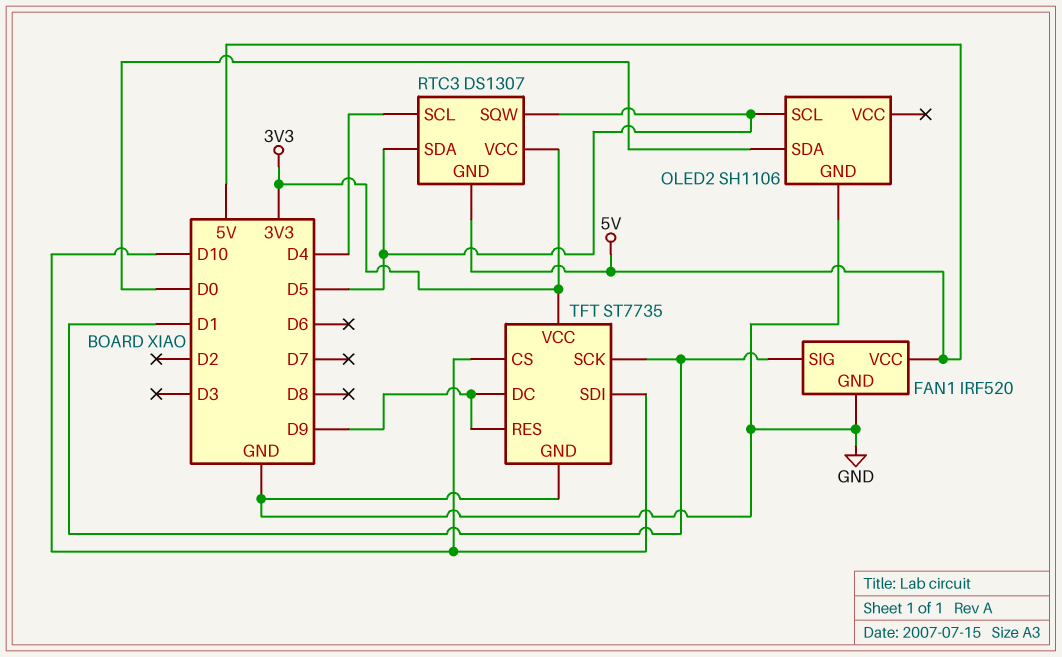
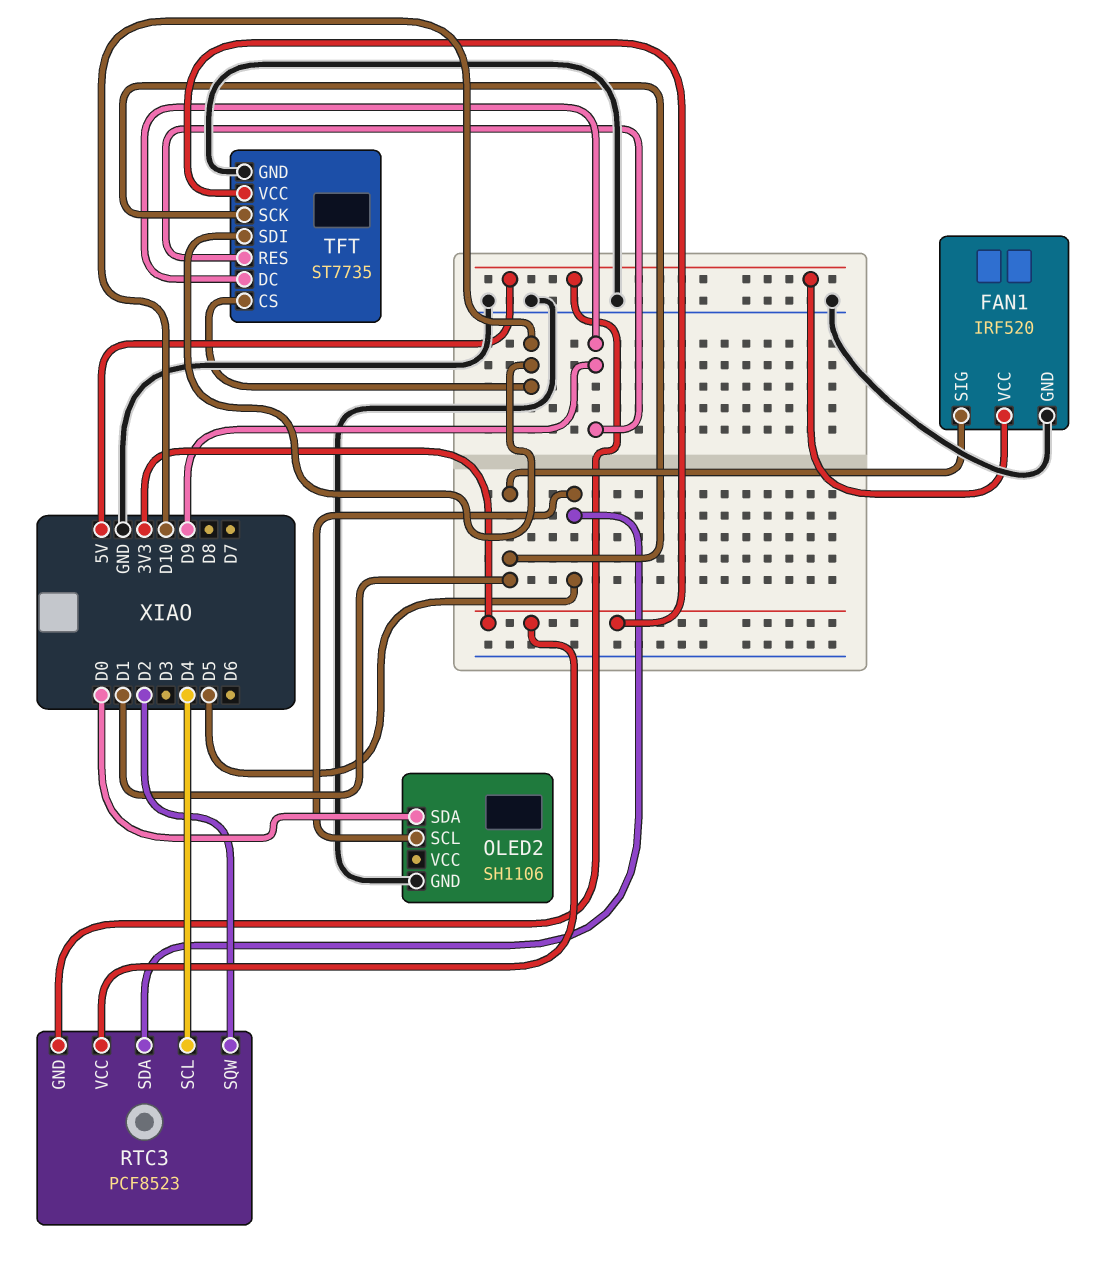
RTC3: DS1307 -> PCF8523
RTC3 pin SQW: D5 -> D2

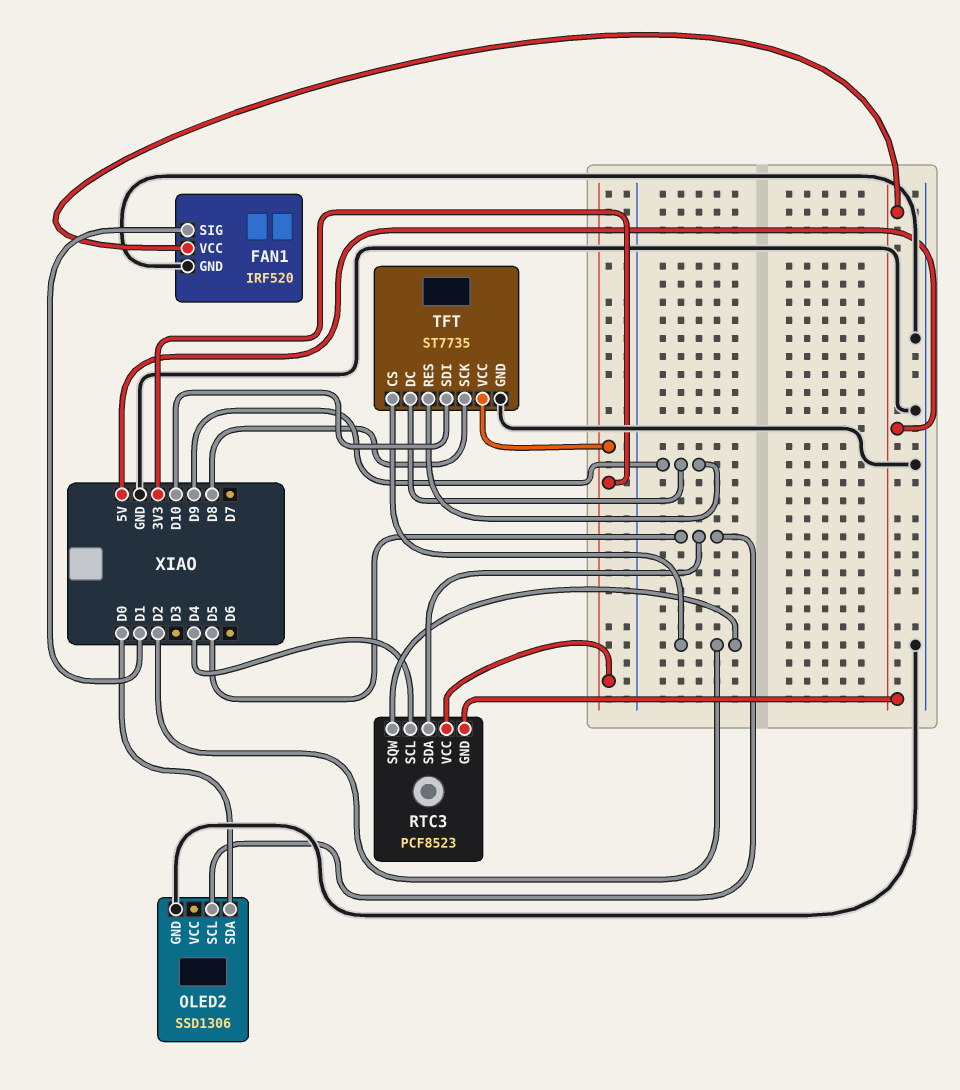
OLED2: SH1106 -> SSD1306
TFT pin CS: D10 -> D2
TFT pin SCK: D1 -> D8

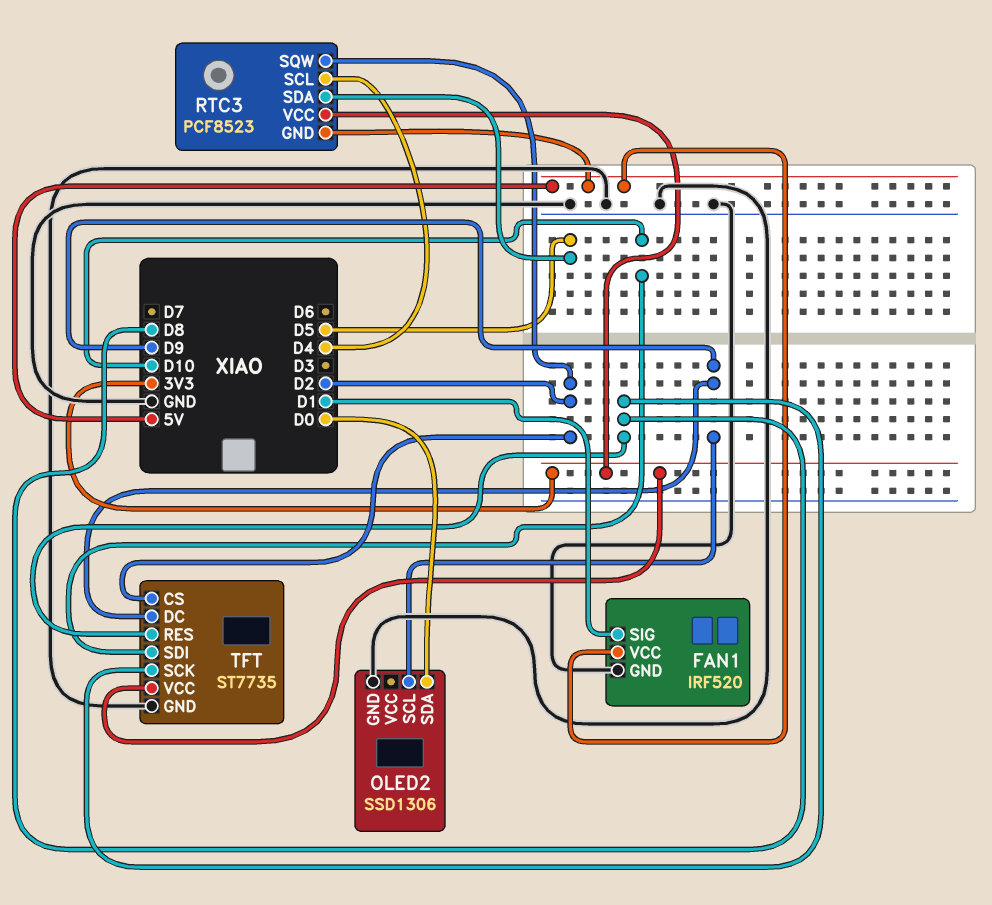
OLED2 pin SCL: D5 -> D9
TFT pin RES: D9 -> D8

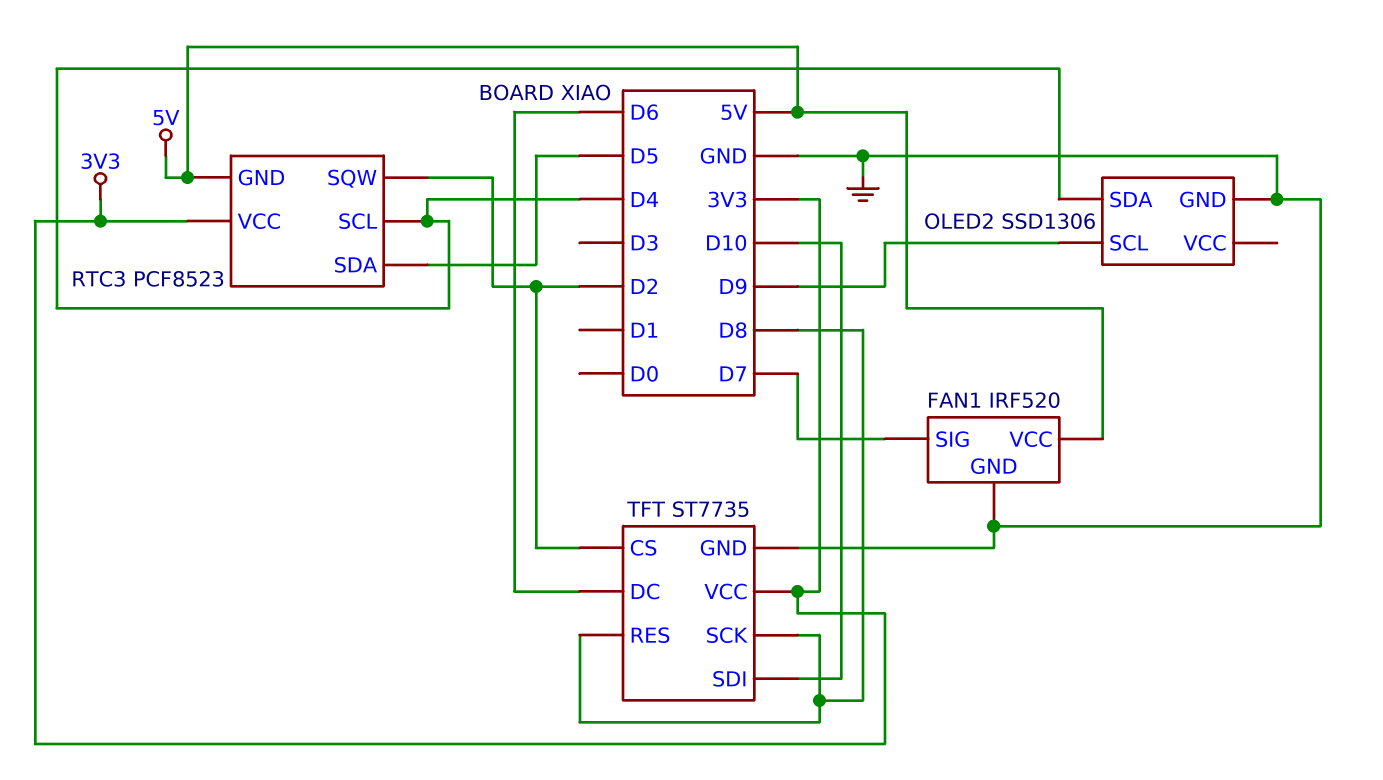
FAN1 pin SIG: D1 -> D7
OLED2 pin SDA: D0 -> D4
TFT pin DC: D9 -> D6

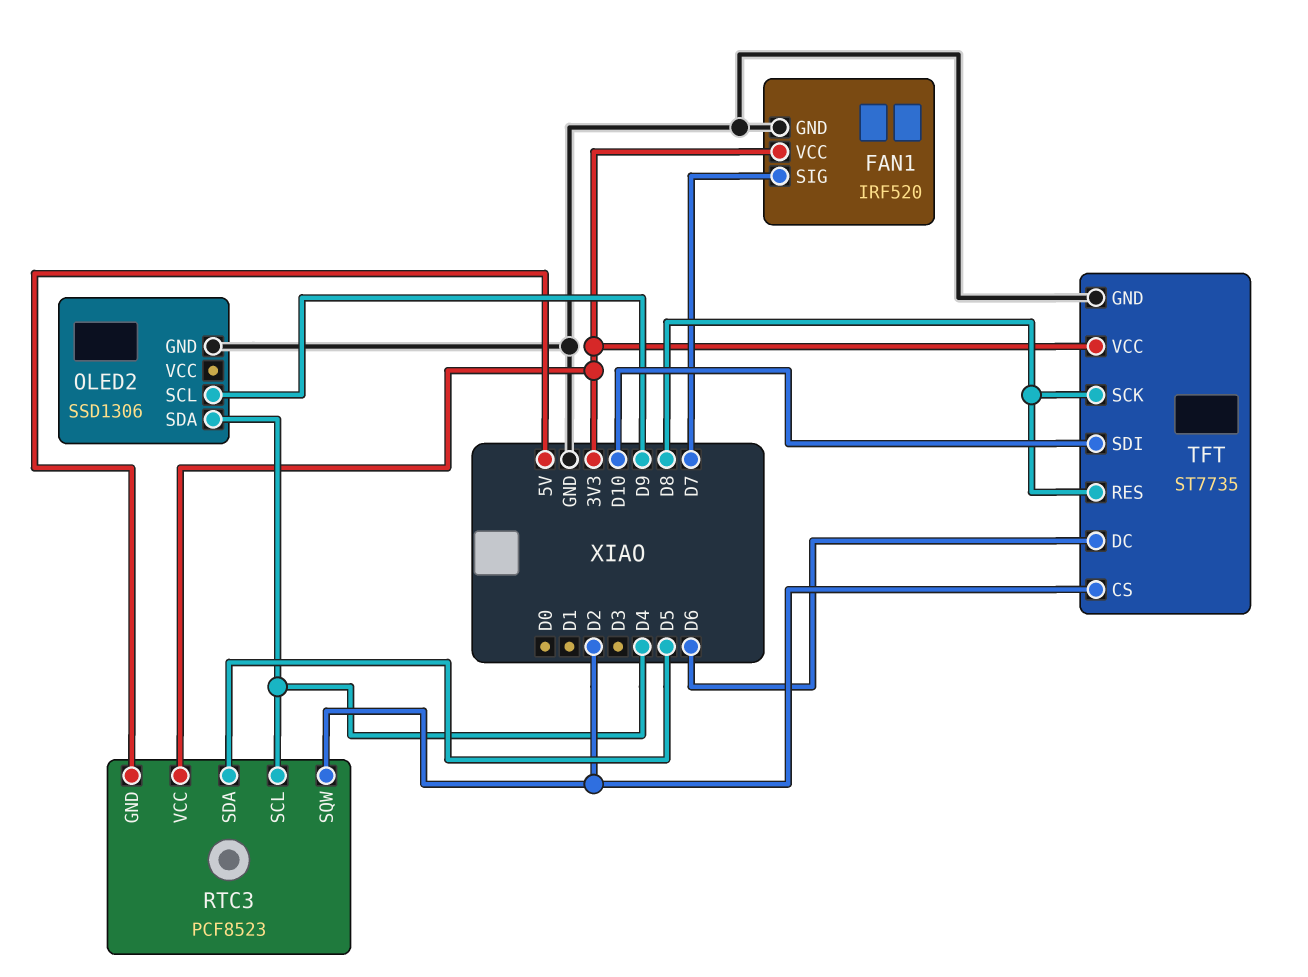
FAN1 pin VCC: 5V -> 3V3

